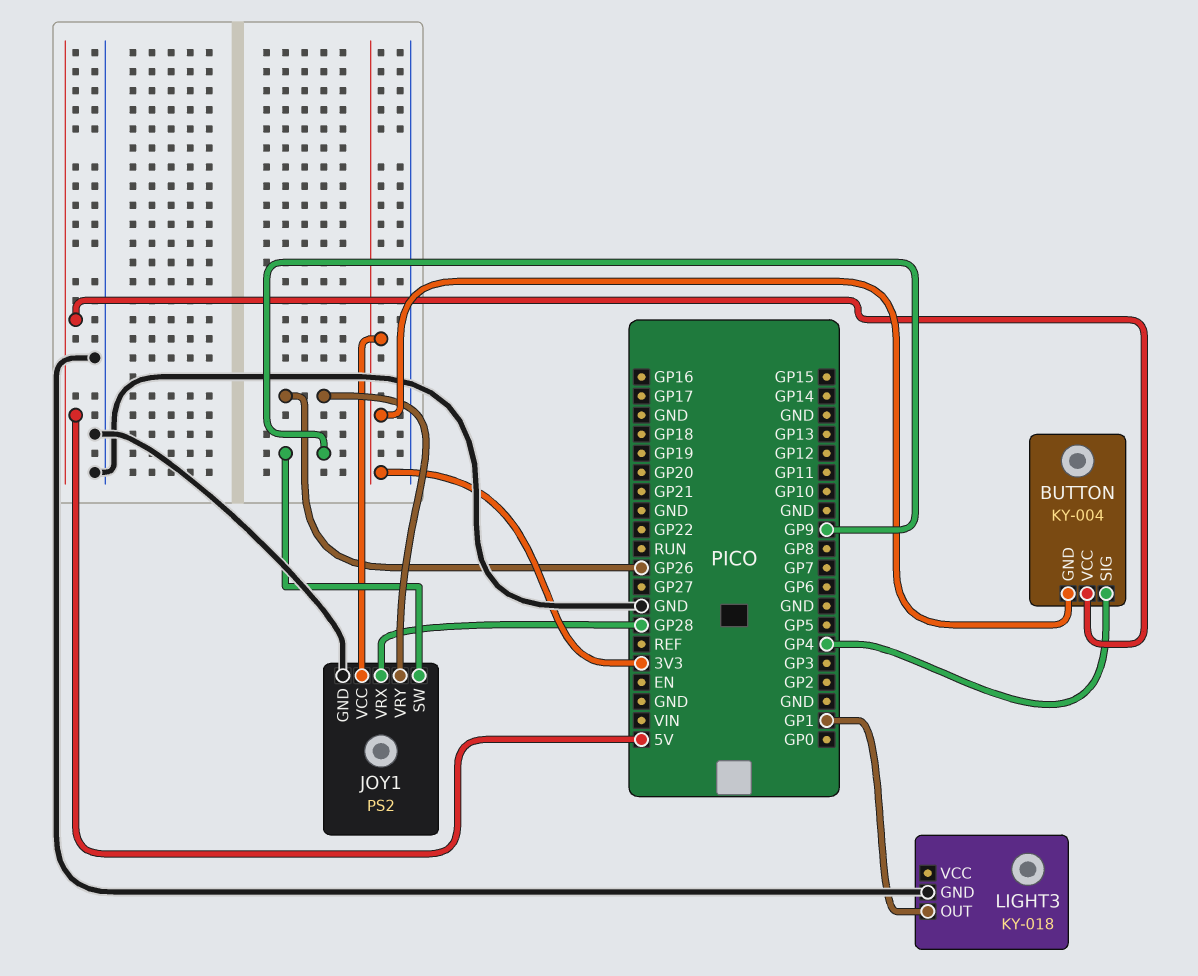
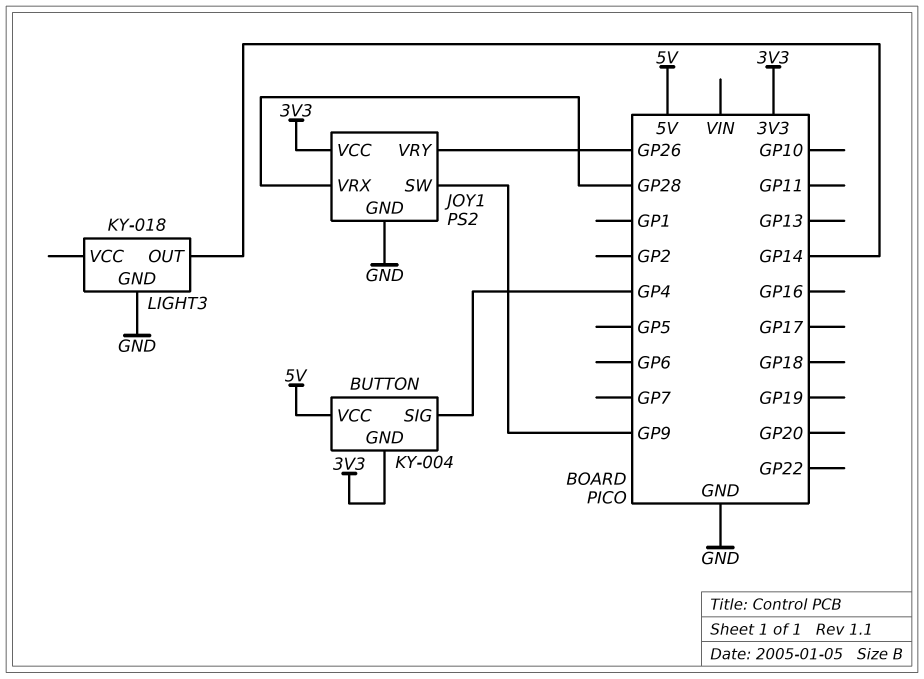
LIGHT3 pin OUT: GP1 -> GP14

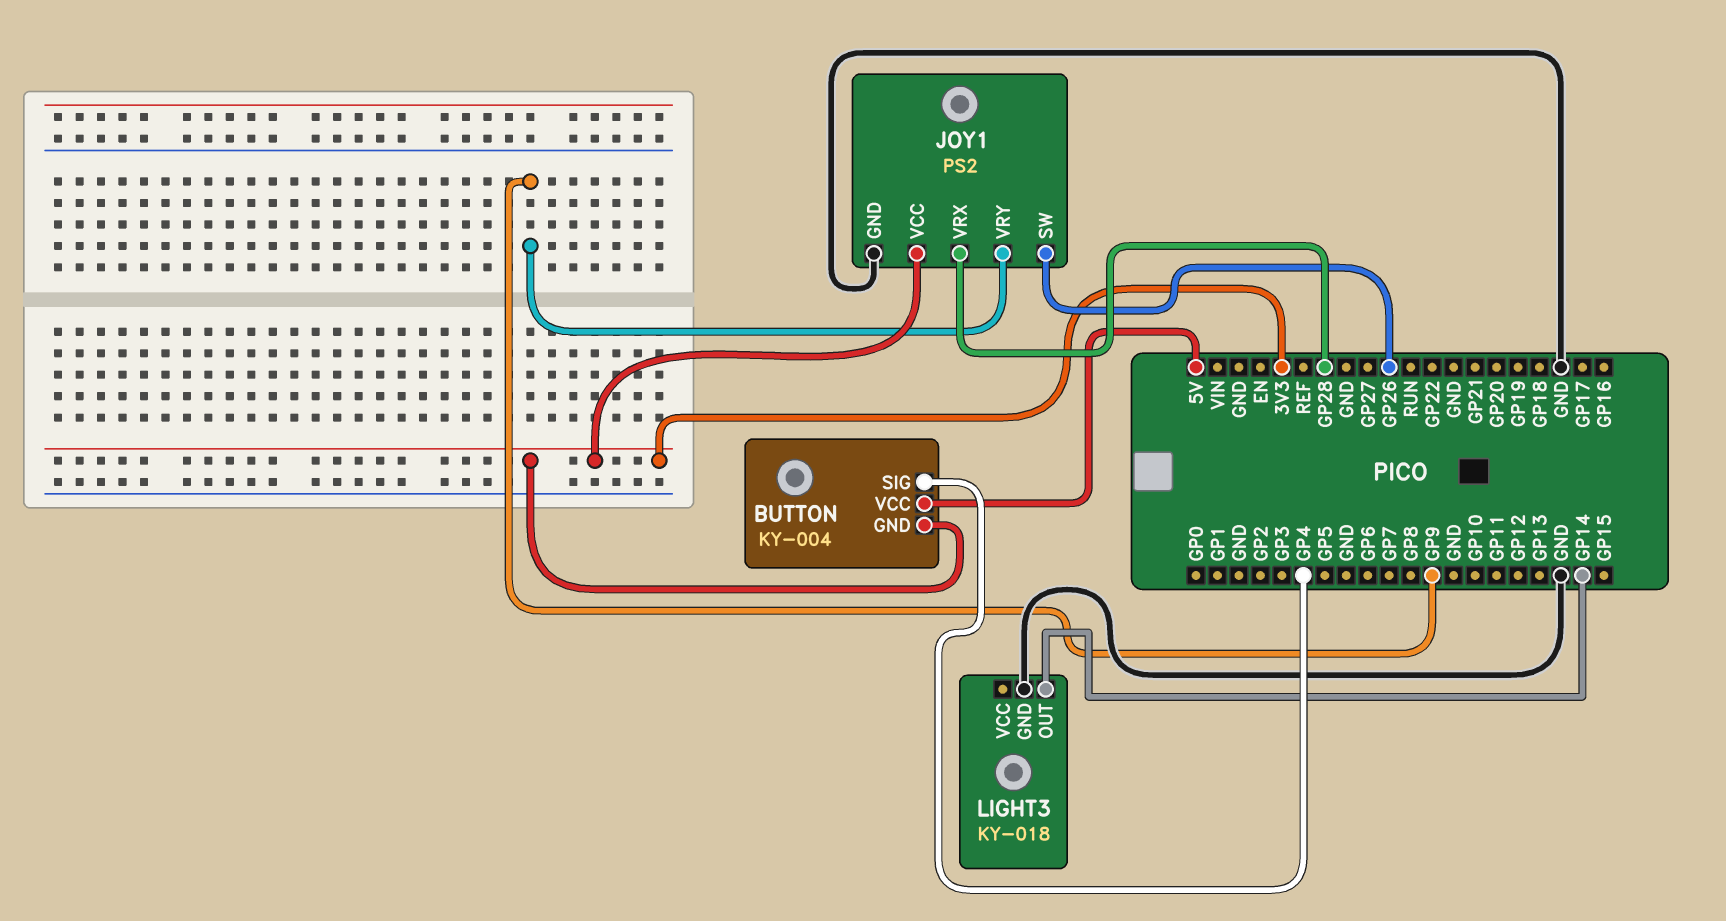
JOY1 pin SW: GP9 -> GP26
JOY1 pin VRY: GP26 -> GP9

